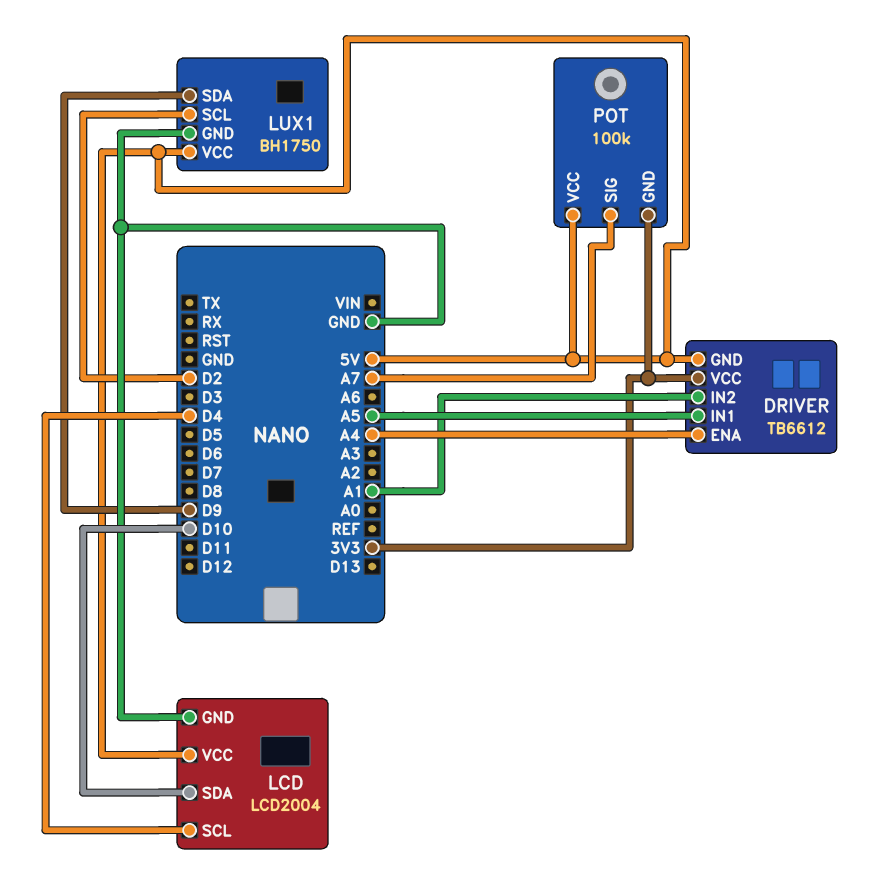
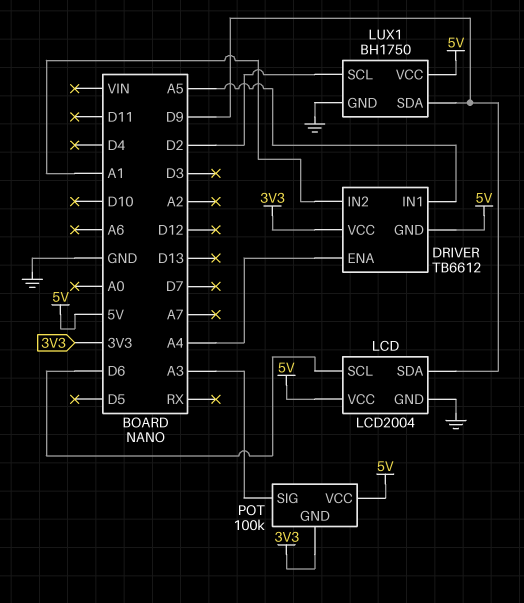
LCD pin SCL: D4 -> D6
LCD pin SDA: D10 -> D9
POT pin SIG: A7 -> A3

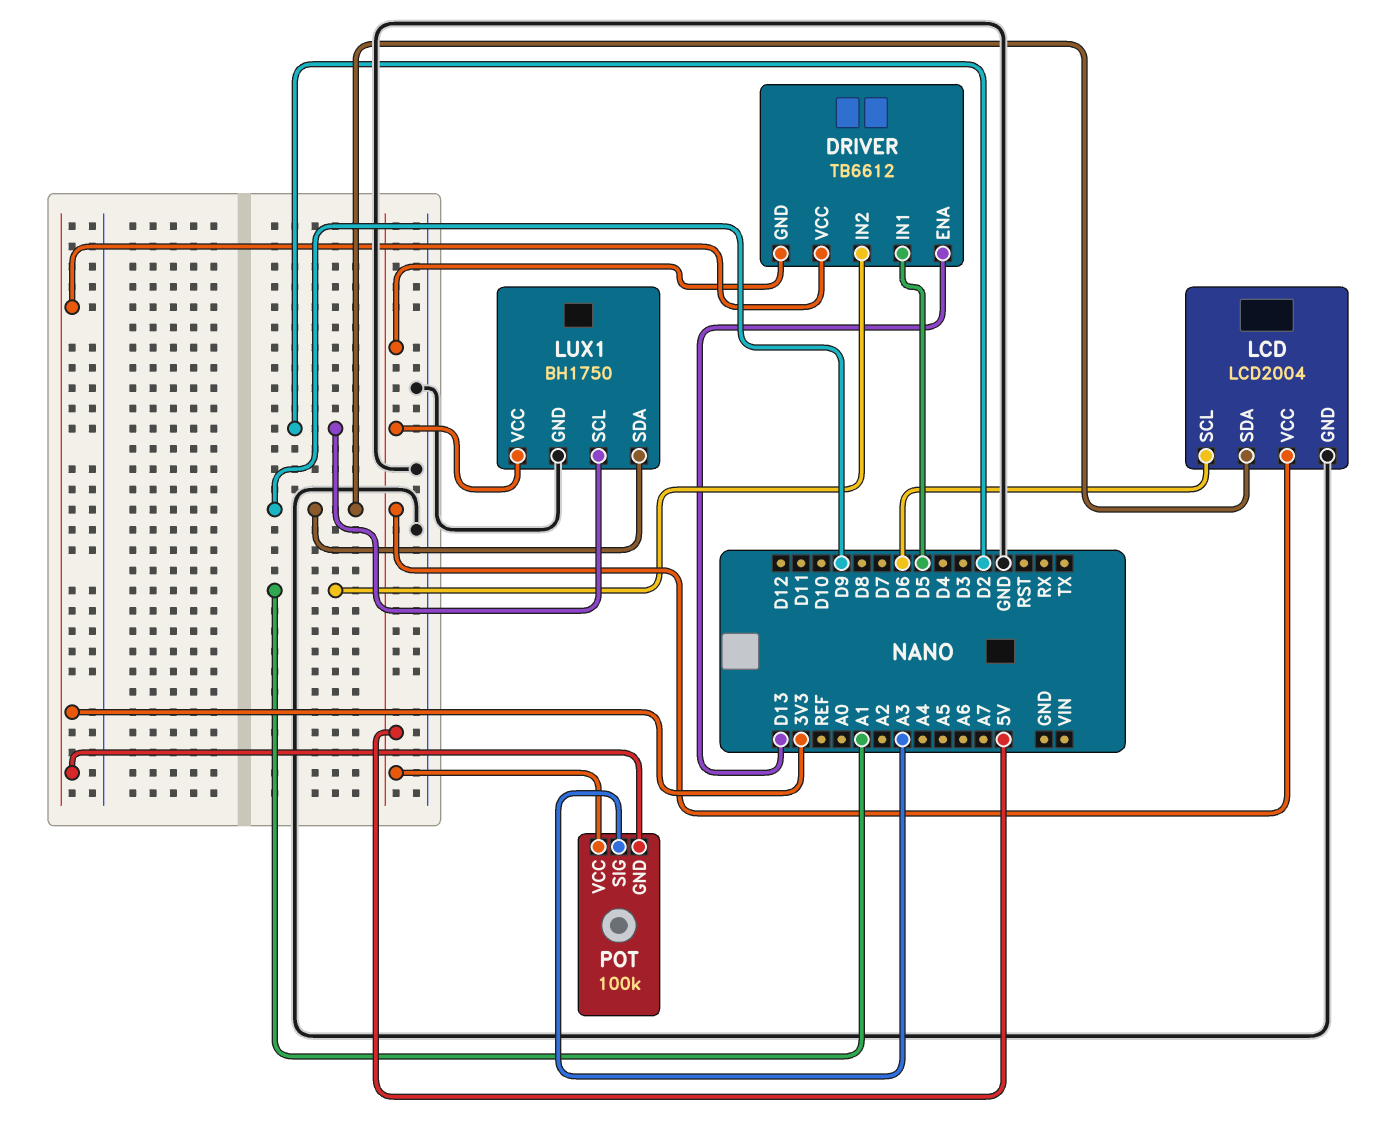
DRIVER pin ENA: A4 -> D13
DRIVER pin IN1: A5 -> D5

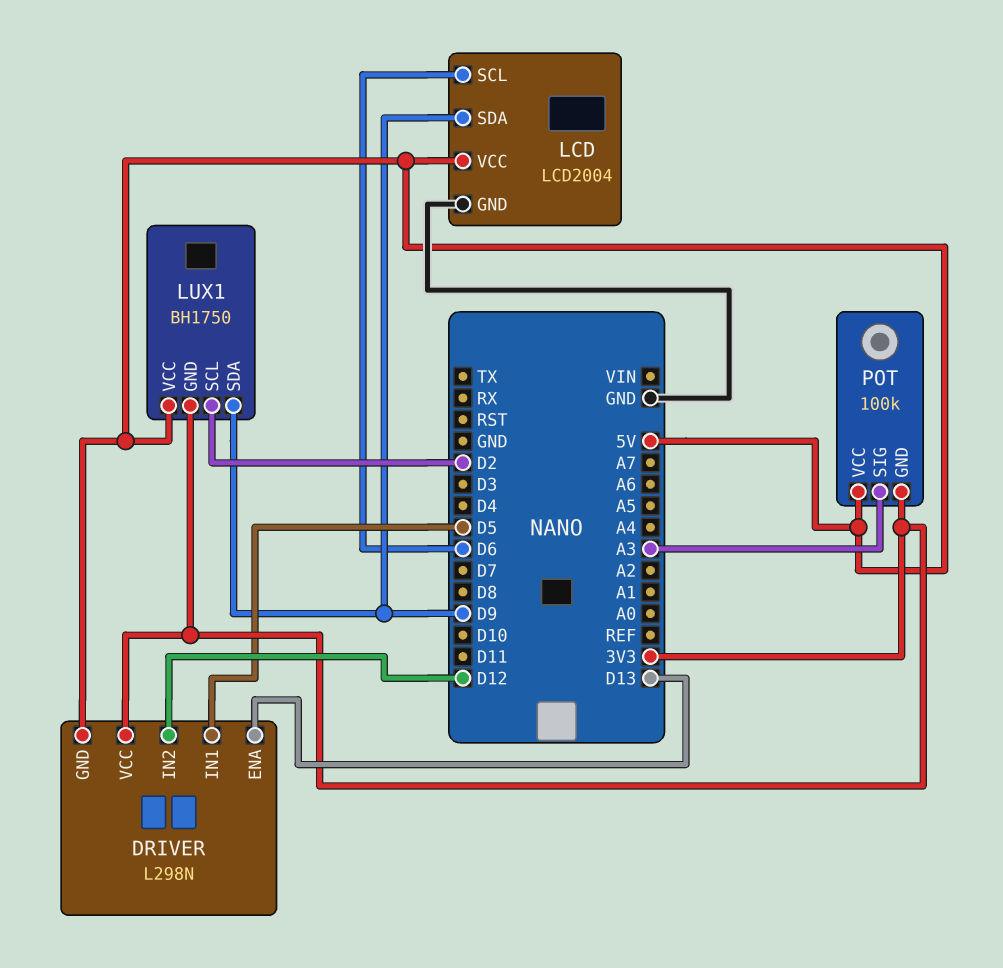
DRIVER: TB6612 -> L298N
DRIVER pin IN2: A1 -> D12
LUX1 pin GND: GND -> 3V3

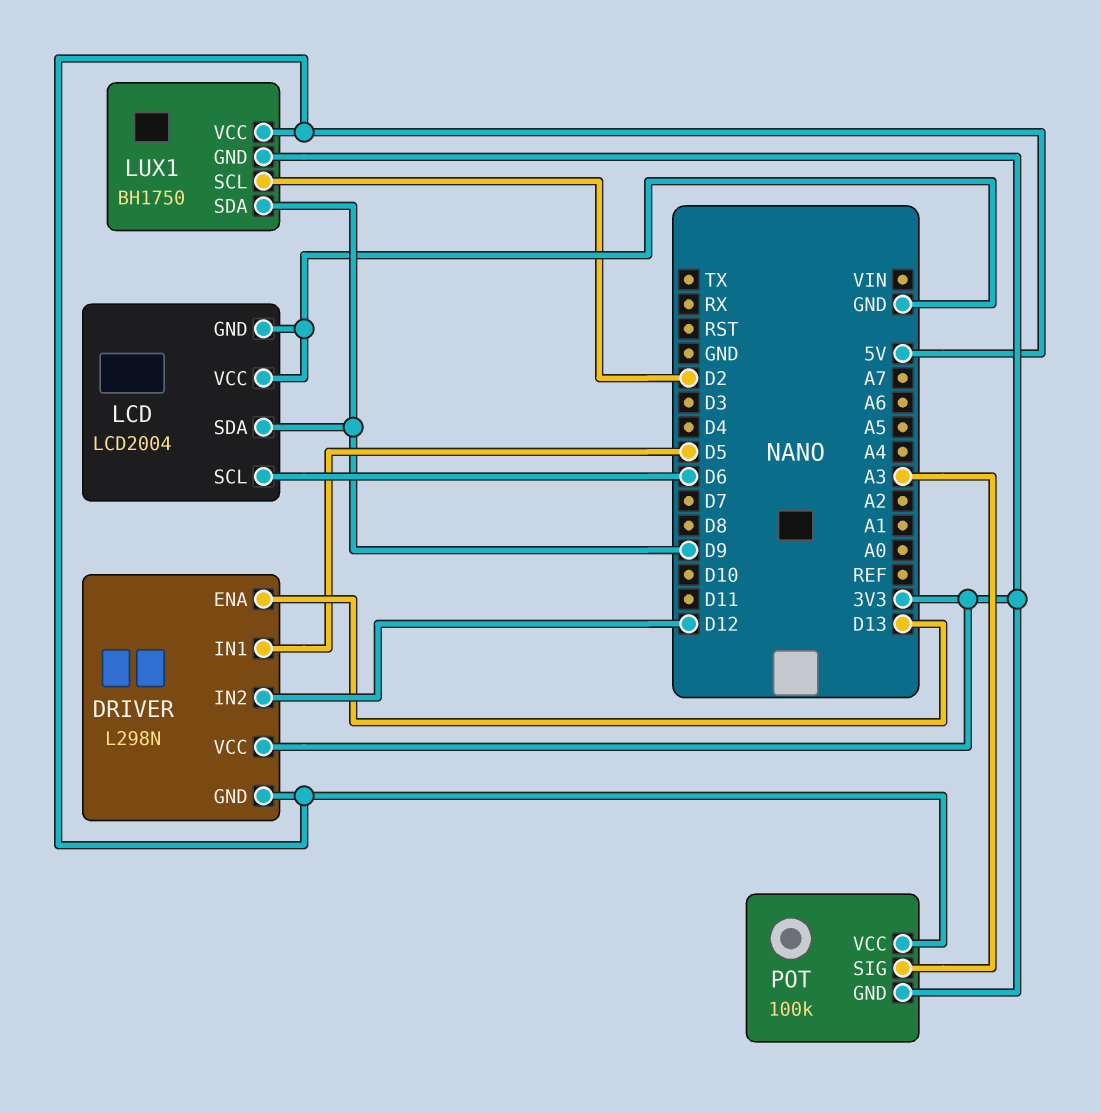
LCD pin VCC: 5V -> GND

